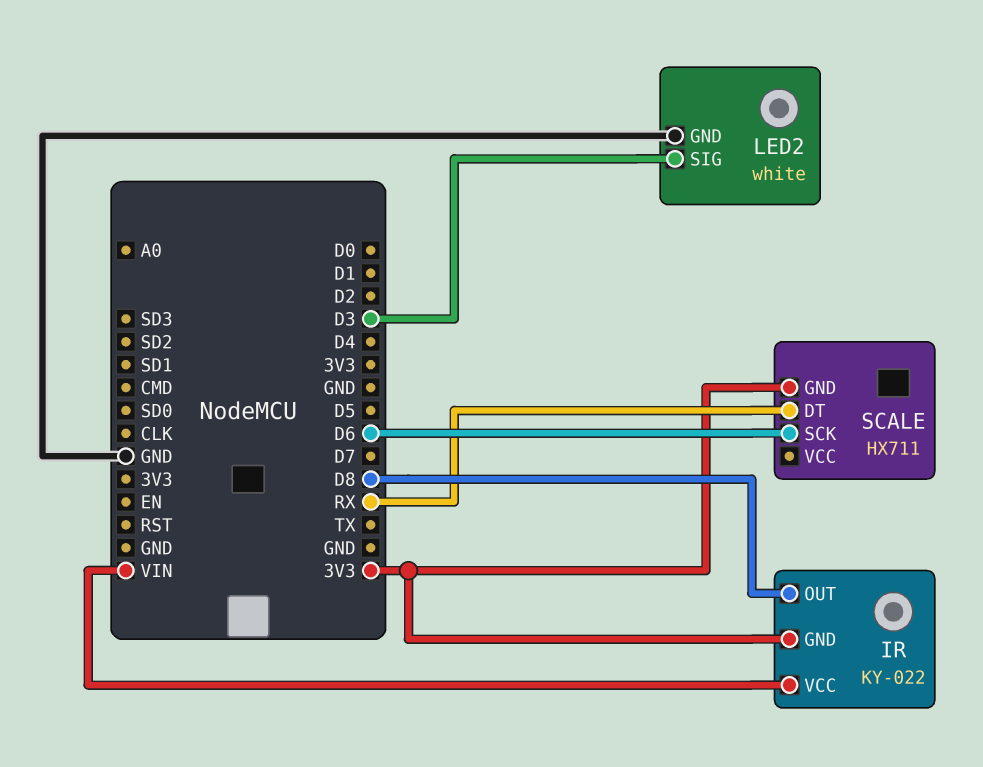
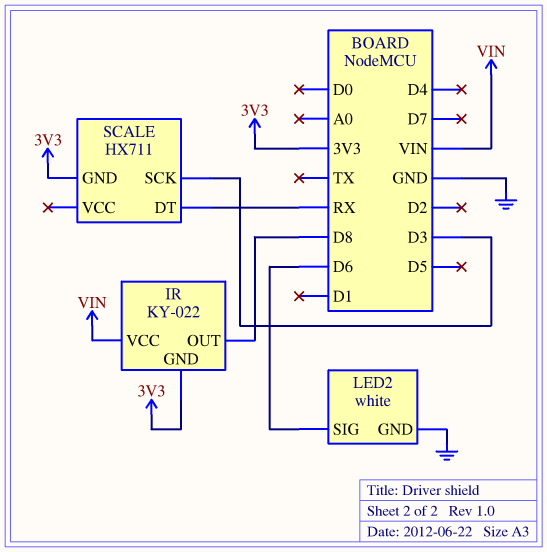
LED2 pin SIG: D3 -> D6
SCALE pin SCK: D6 -> D3

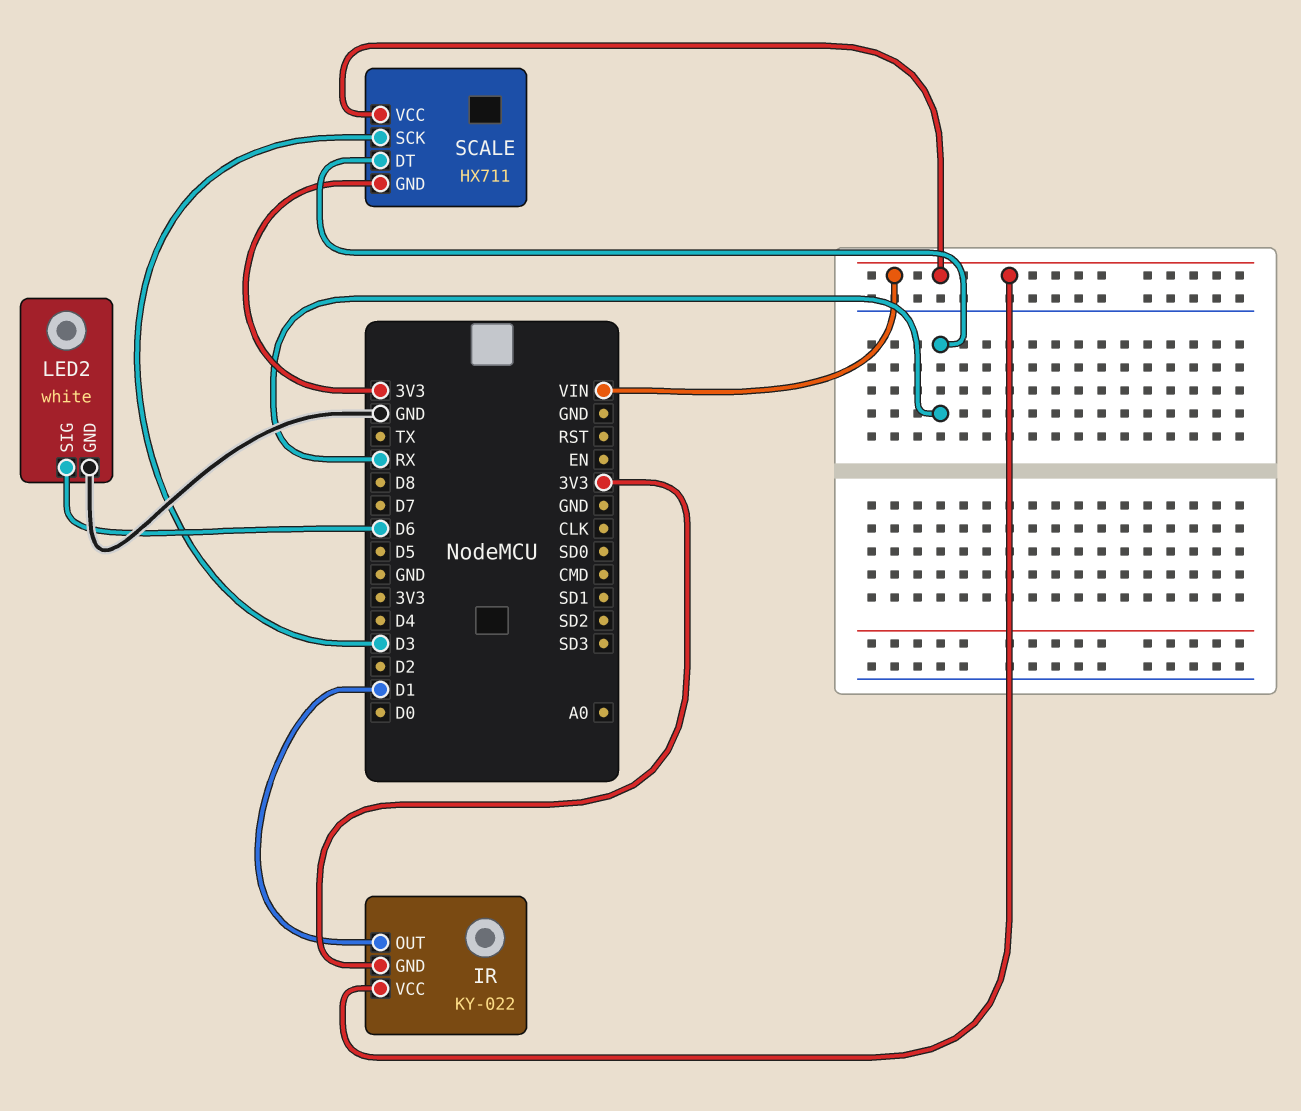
IR pin OUT: D8 -> D1
SCALE pin VCC: none -> VIN

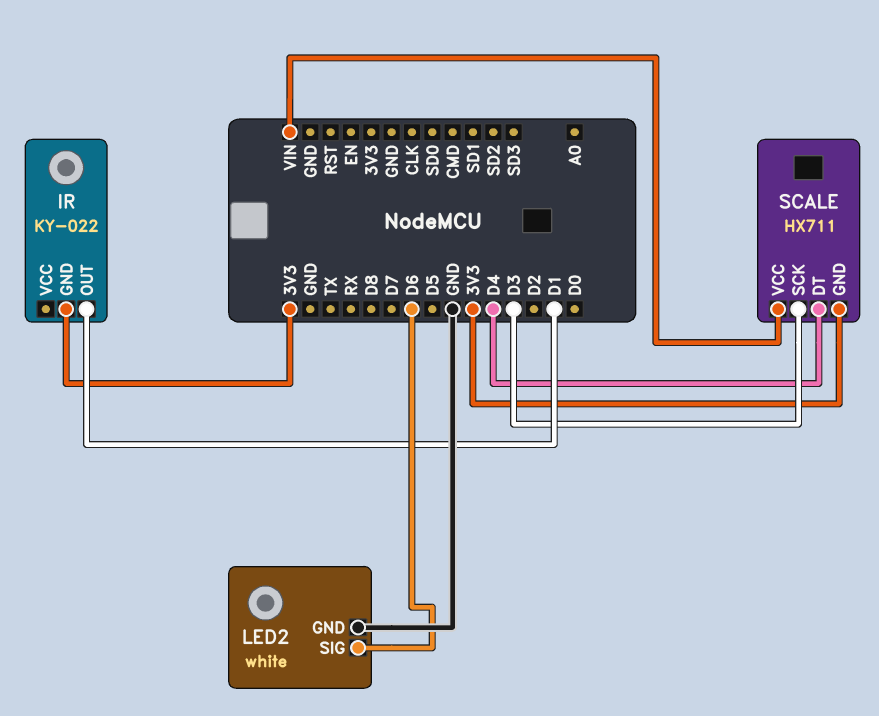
IR pin VCC: VIN -> none
SCALE pin DT: RX -> D4

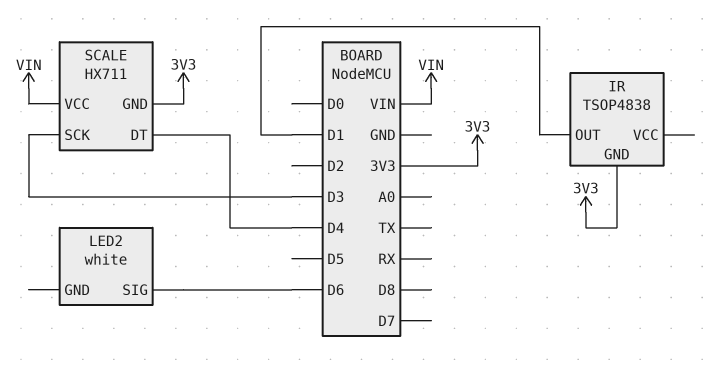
IR: KY-022 -> TSOP4838
LED2 pin GND: GND -> none

